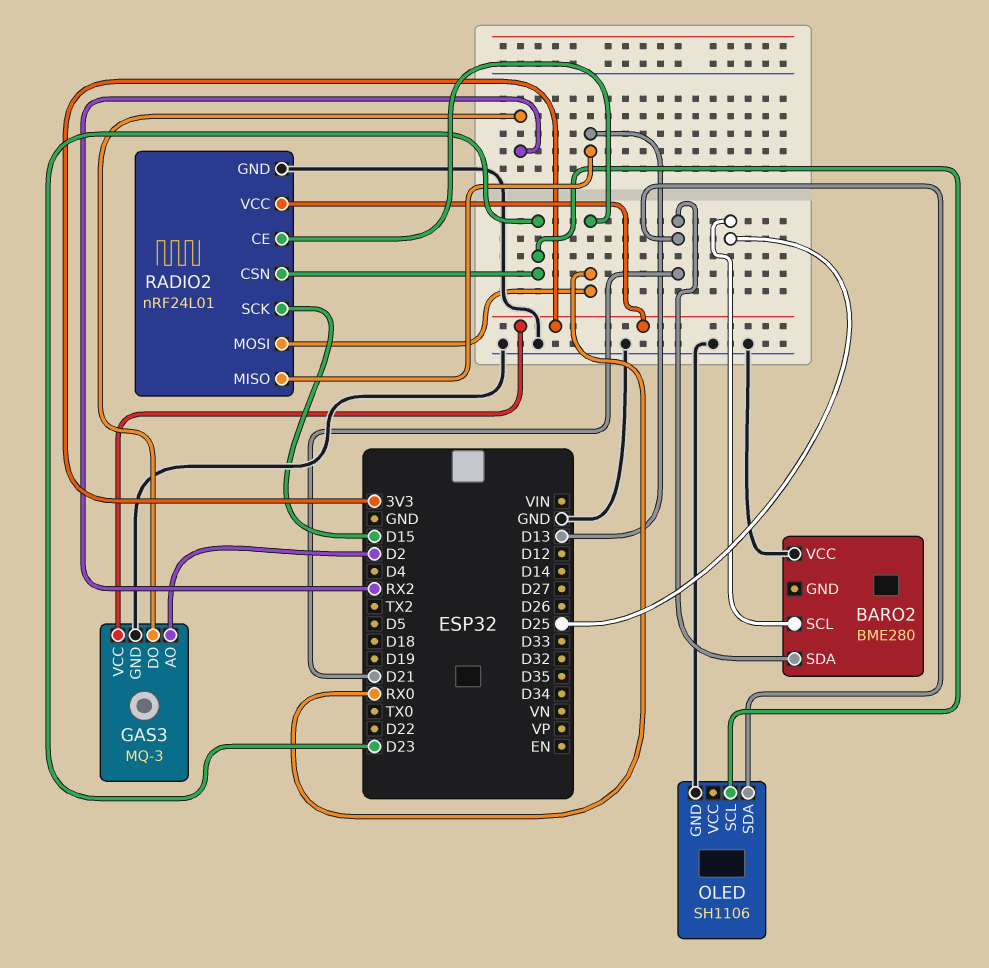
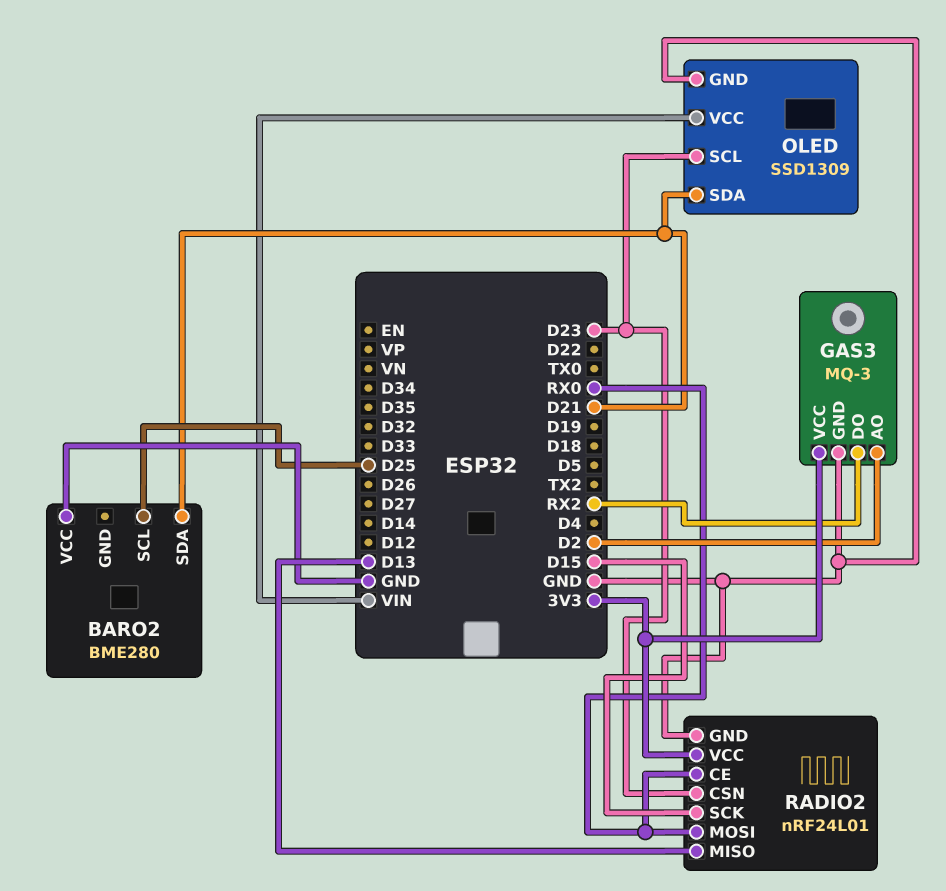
OLED: SH1106 -> SSD1309
OLED pin VCC: none -> VIN

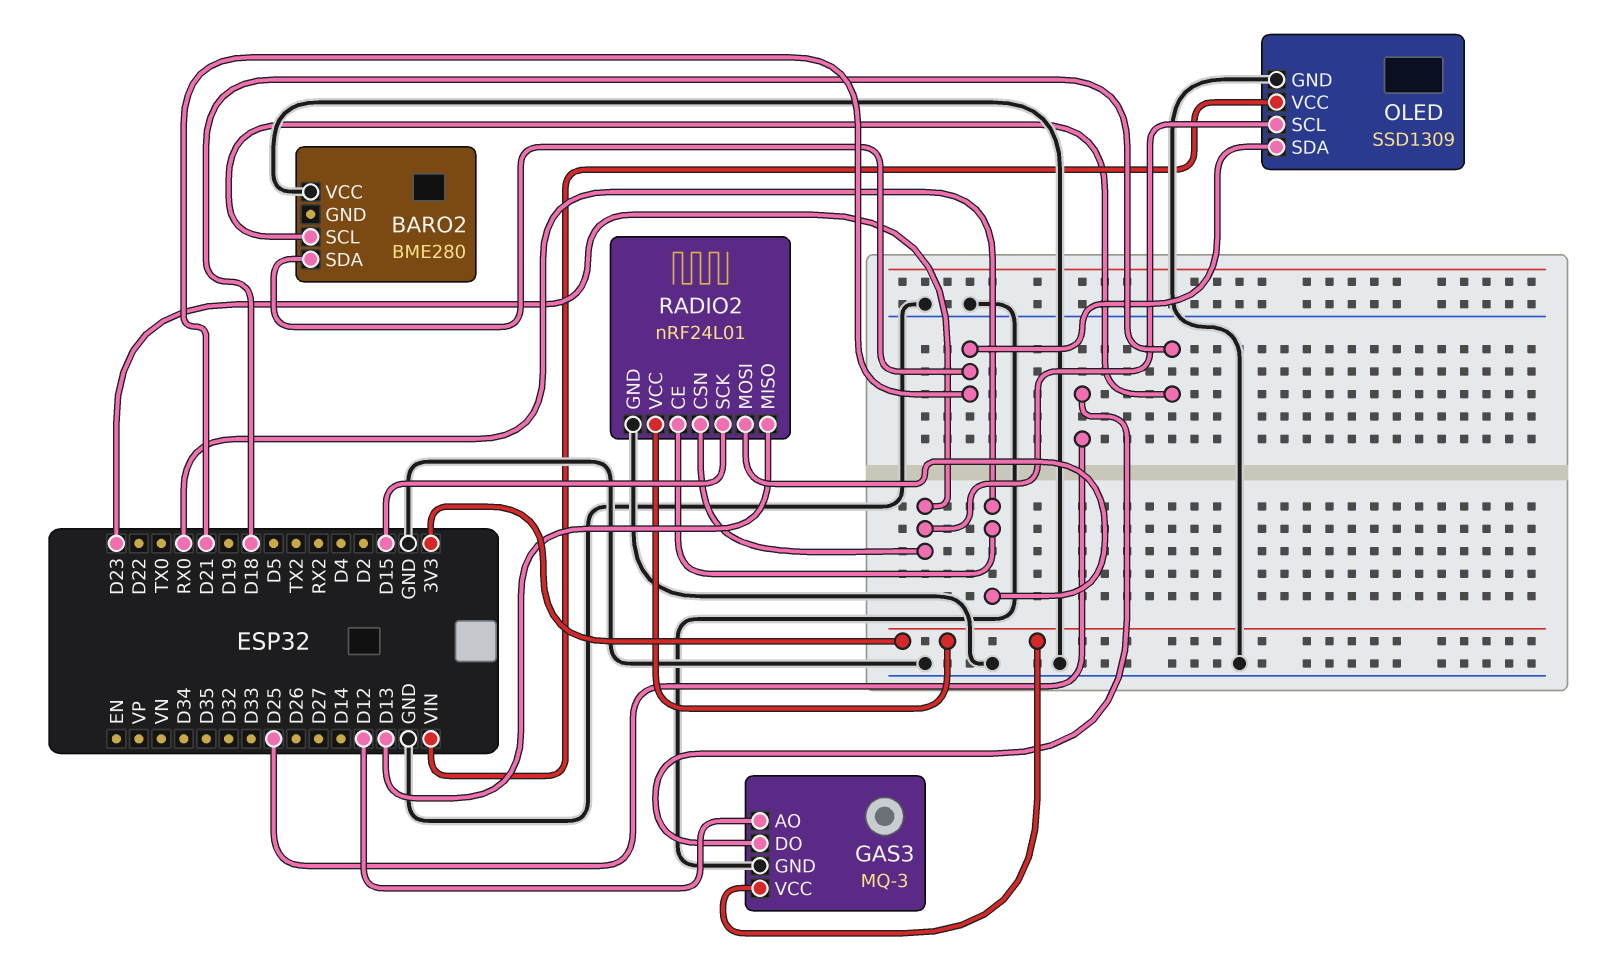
BARO2 pin SCL: D25 -> D18
GAS3 pin AO: D2 -> D12
GAS3 pin DO: RX2 -> D25

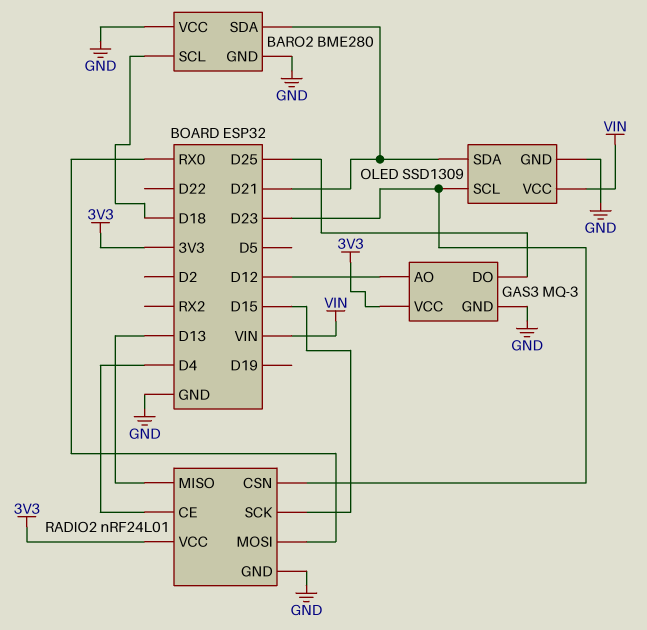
BARO2 pin GND: none -> GND
RADIO2 pin CE: RX0 -> D4

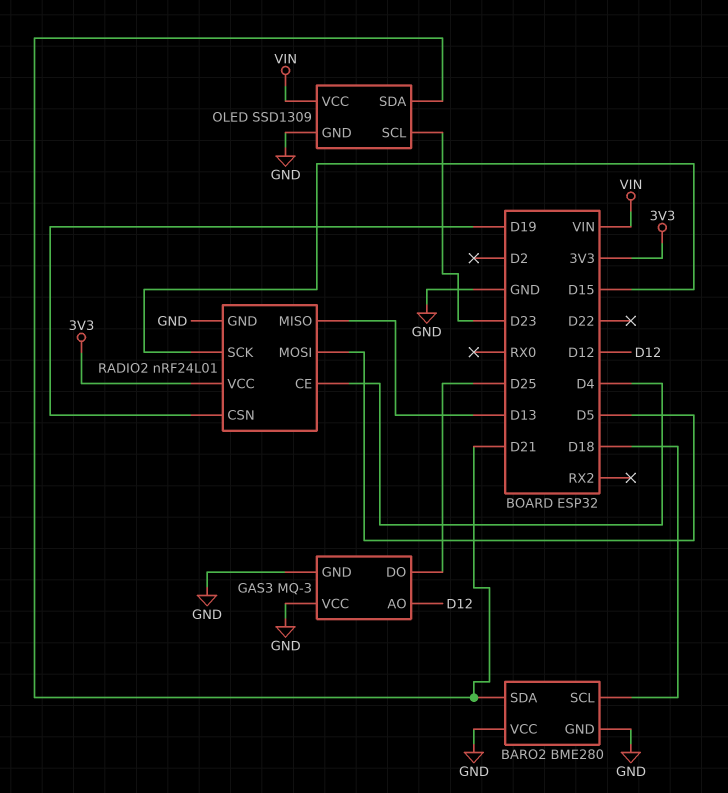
GAS3 pin VCC: 3V3 -> GND
RADIO2 pin CSN: D23 -> D19
RADIO2 pin MOSI: RX0 -> D5

